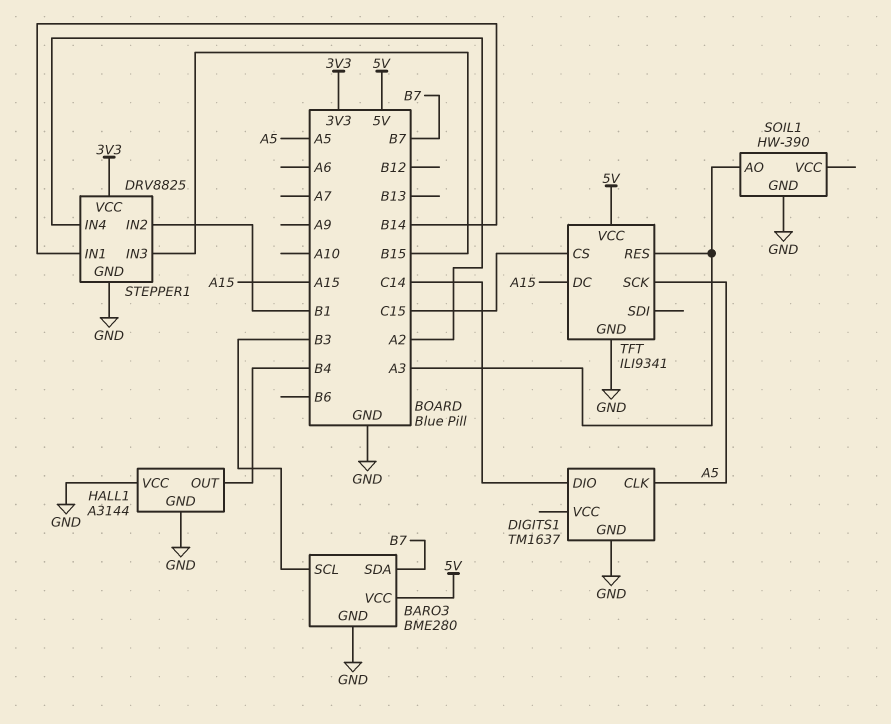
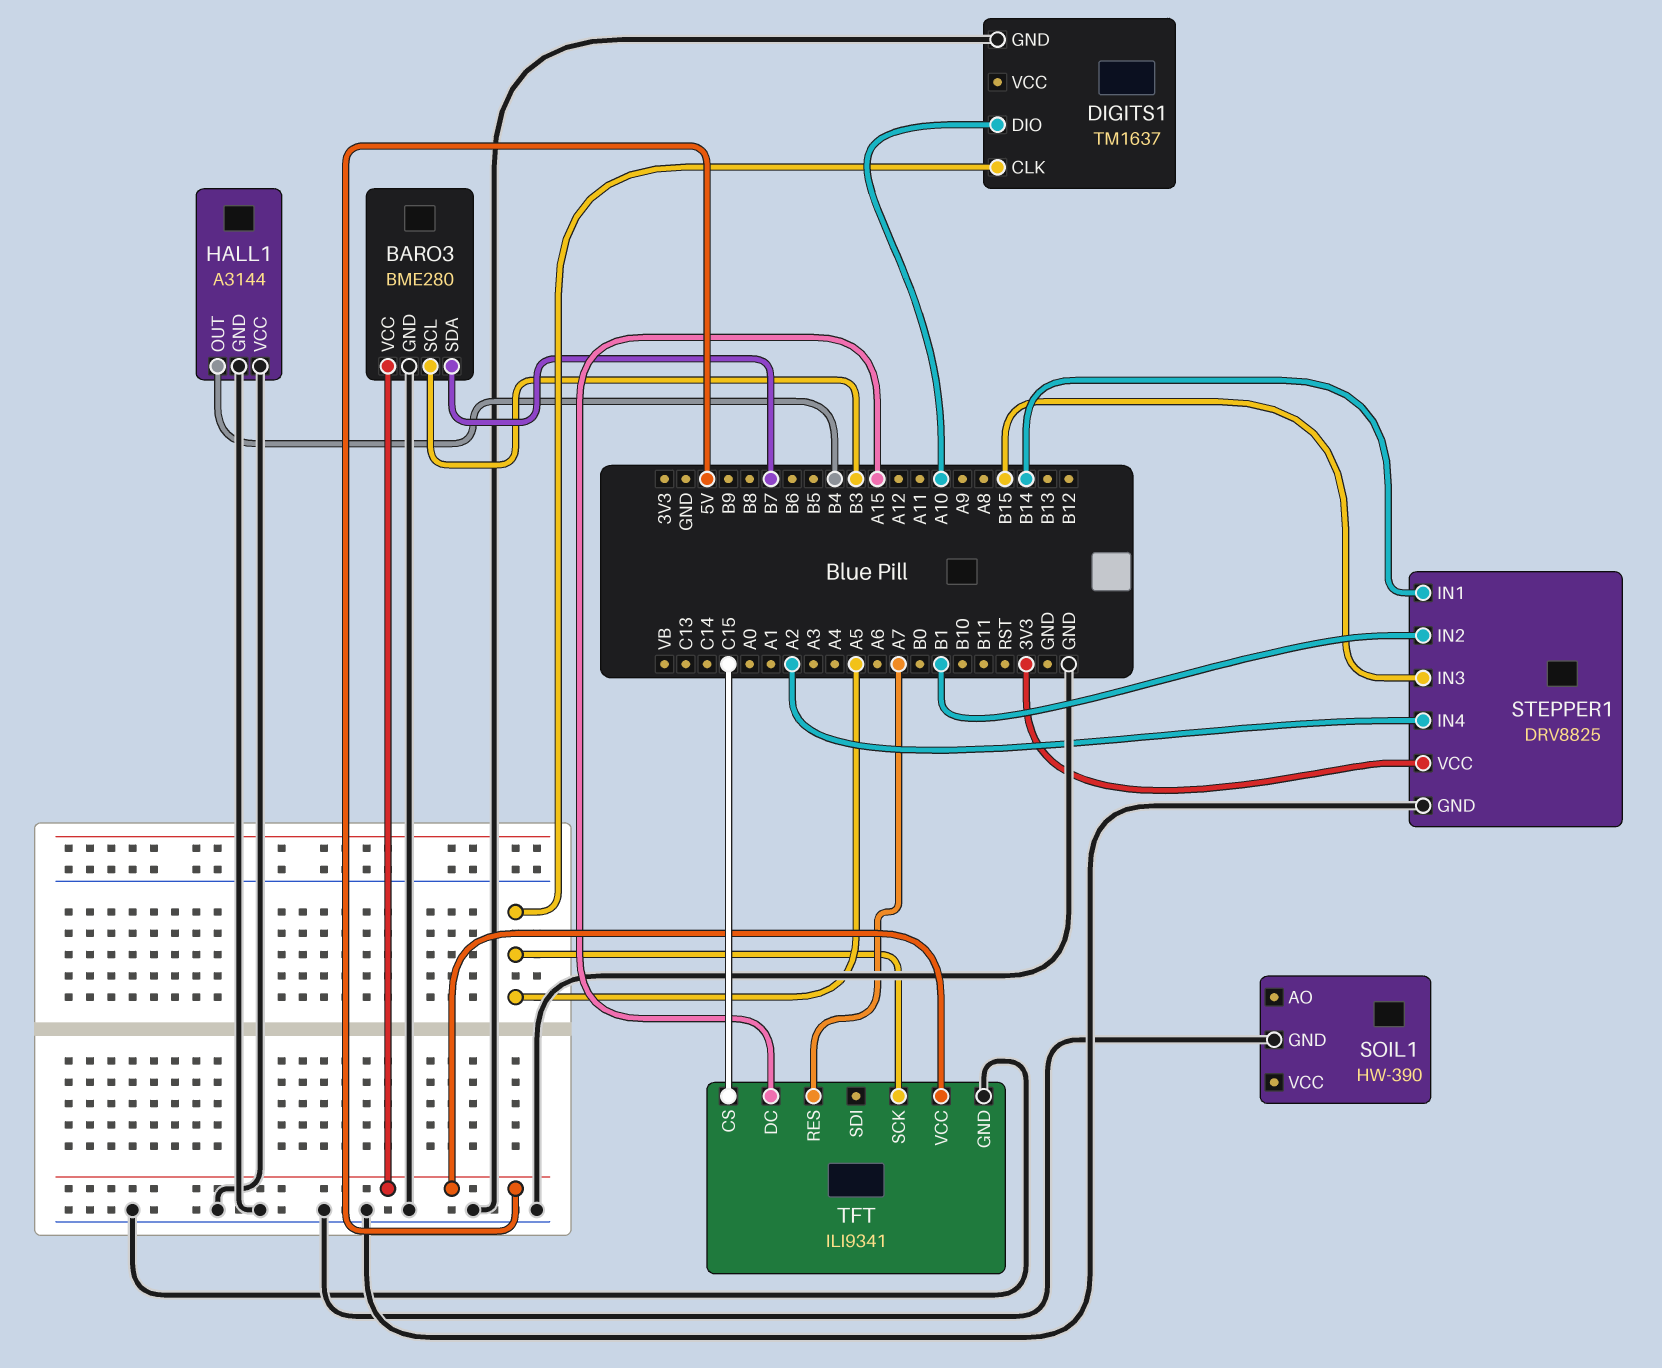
DIGITS1 pin DIO: C14 -> A10
SOIL1 pin AO: A3 -> none
TFT pin RES: A3 -> A7

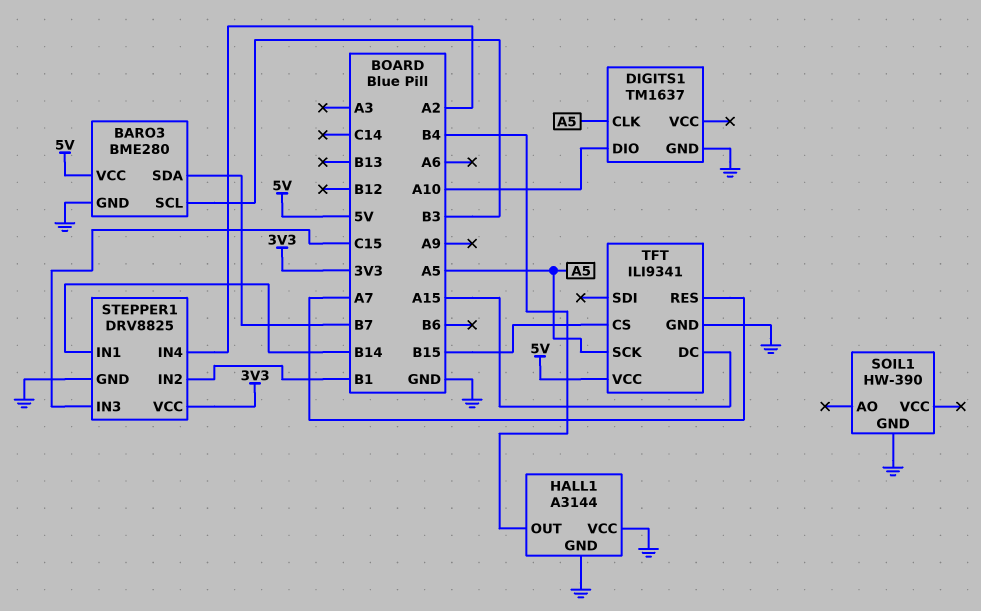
STEPPER1 pin IN3: B15 -> C15
TFT pin CS: C15 -> B15

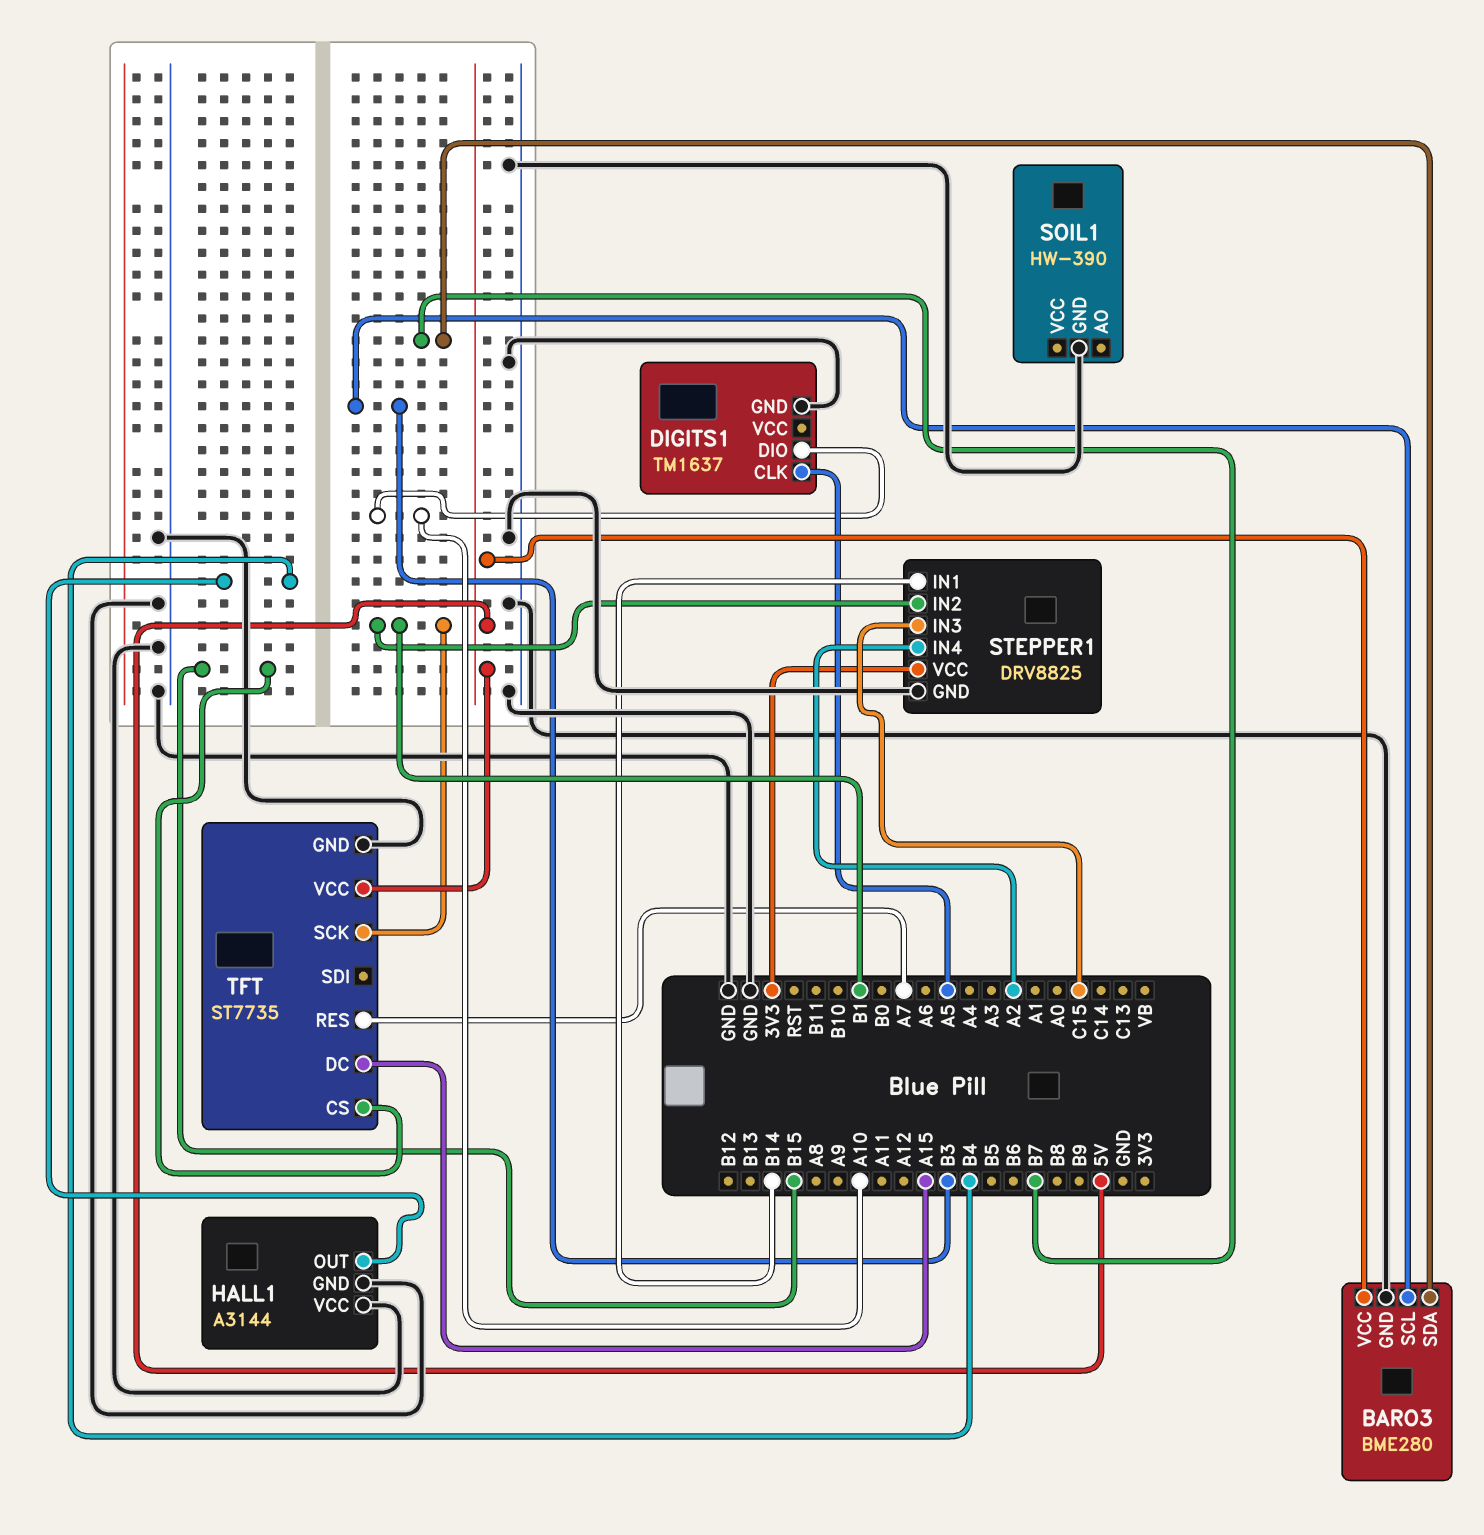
TFT: ILI9341 -> ST7735
TFT pin SCK: A5 -> B1

